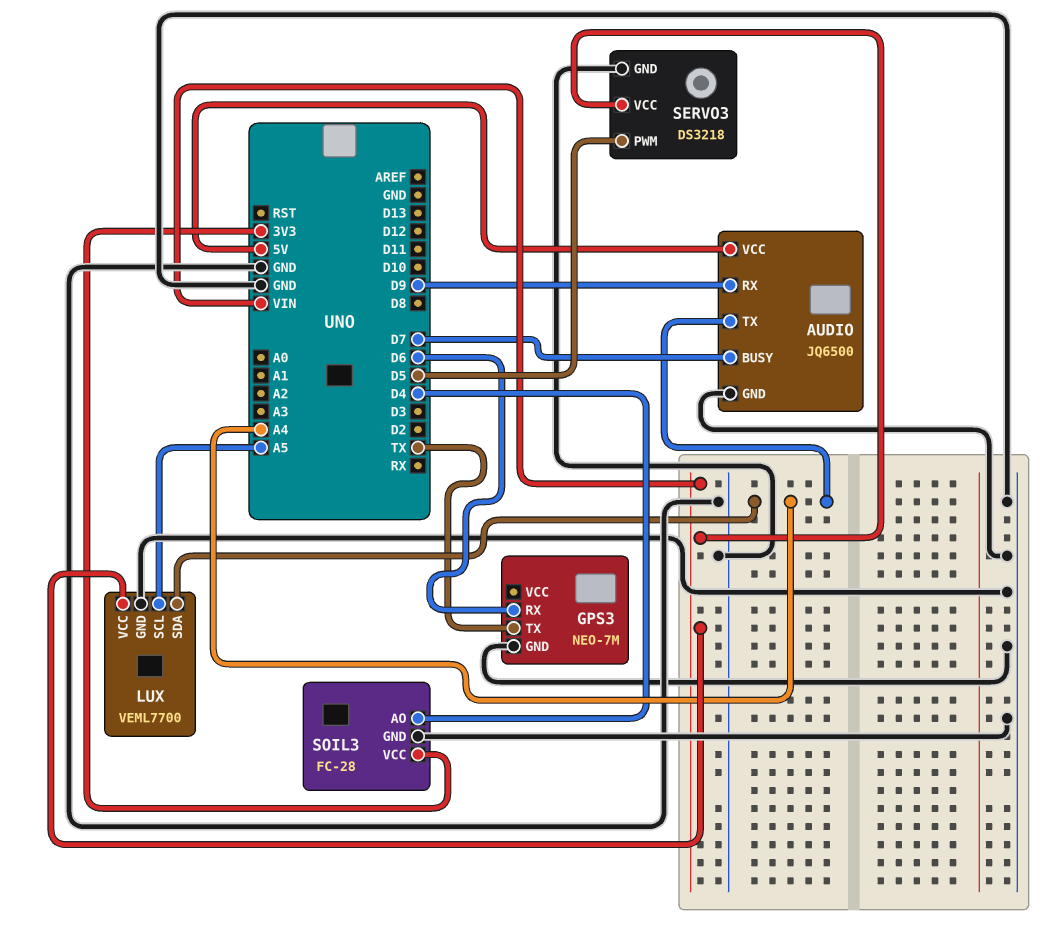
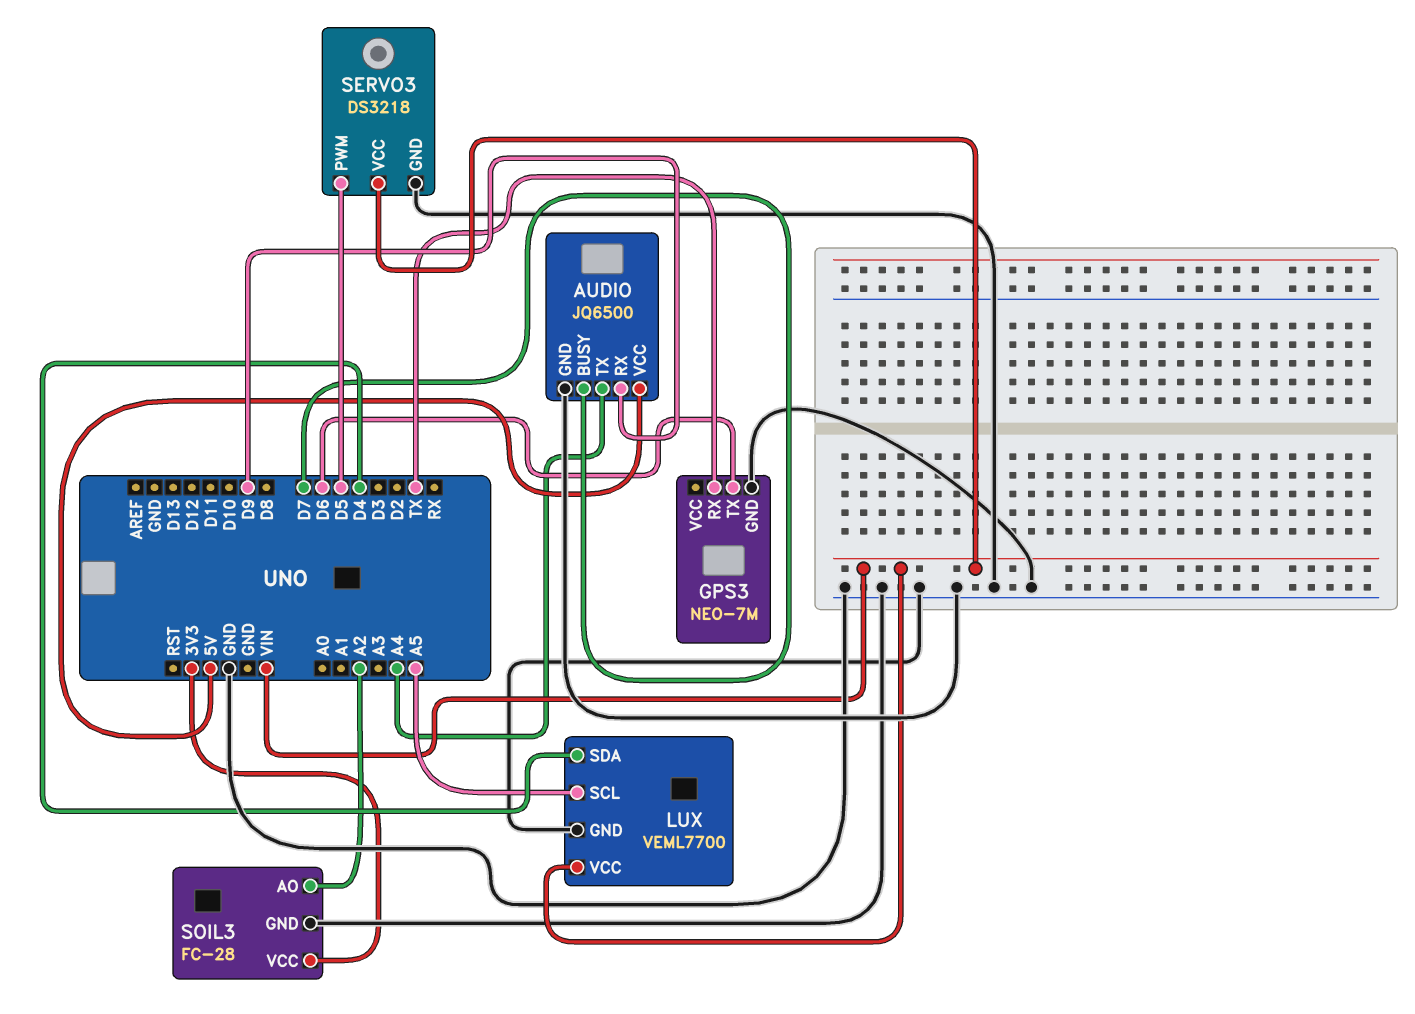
GPS3 pin RX: D6 -> TX
GPS3 pin TX: TX -> D6
LUX pin SDA: A4 -> D4
SOIL3 pin AO: D4 -> A2

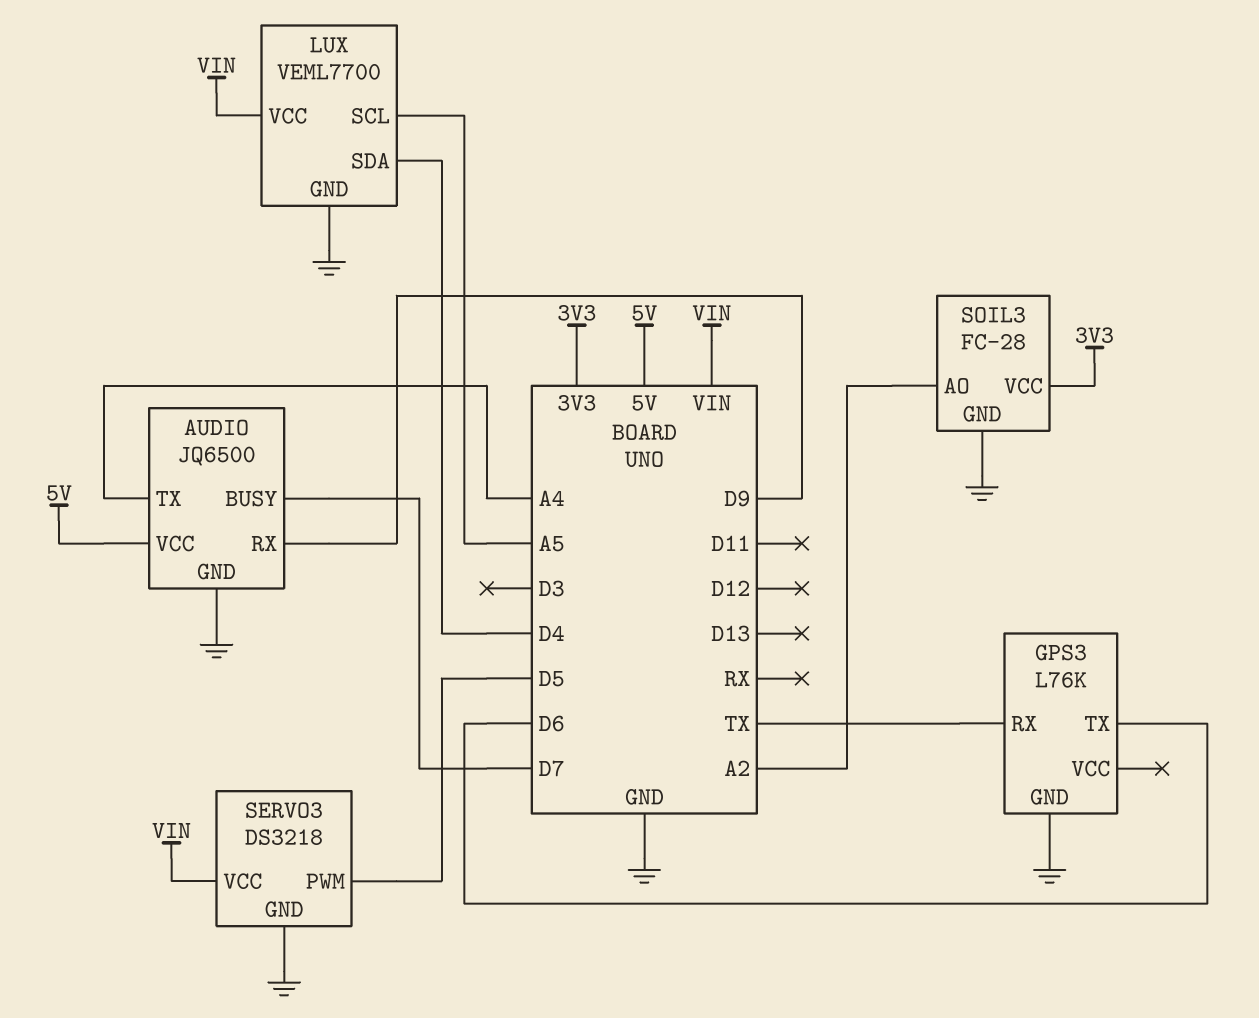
GPS3: NEO-7M -> L76K

